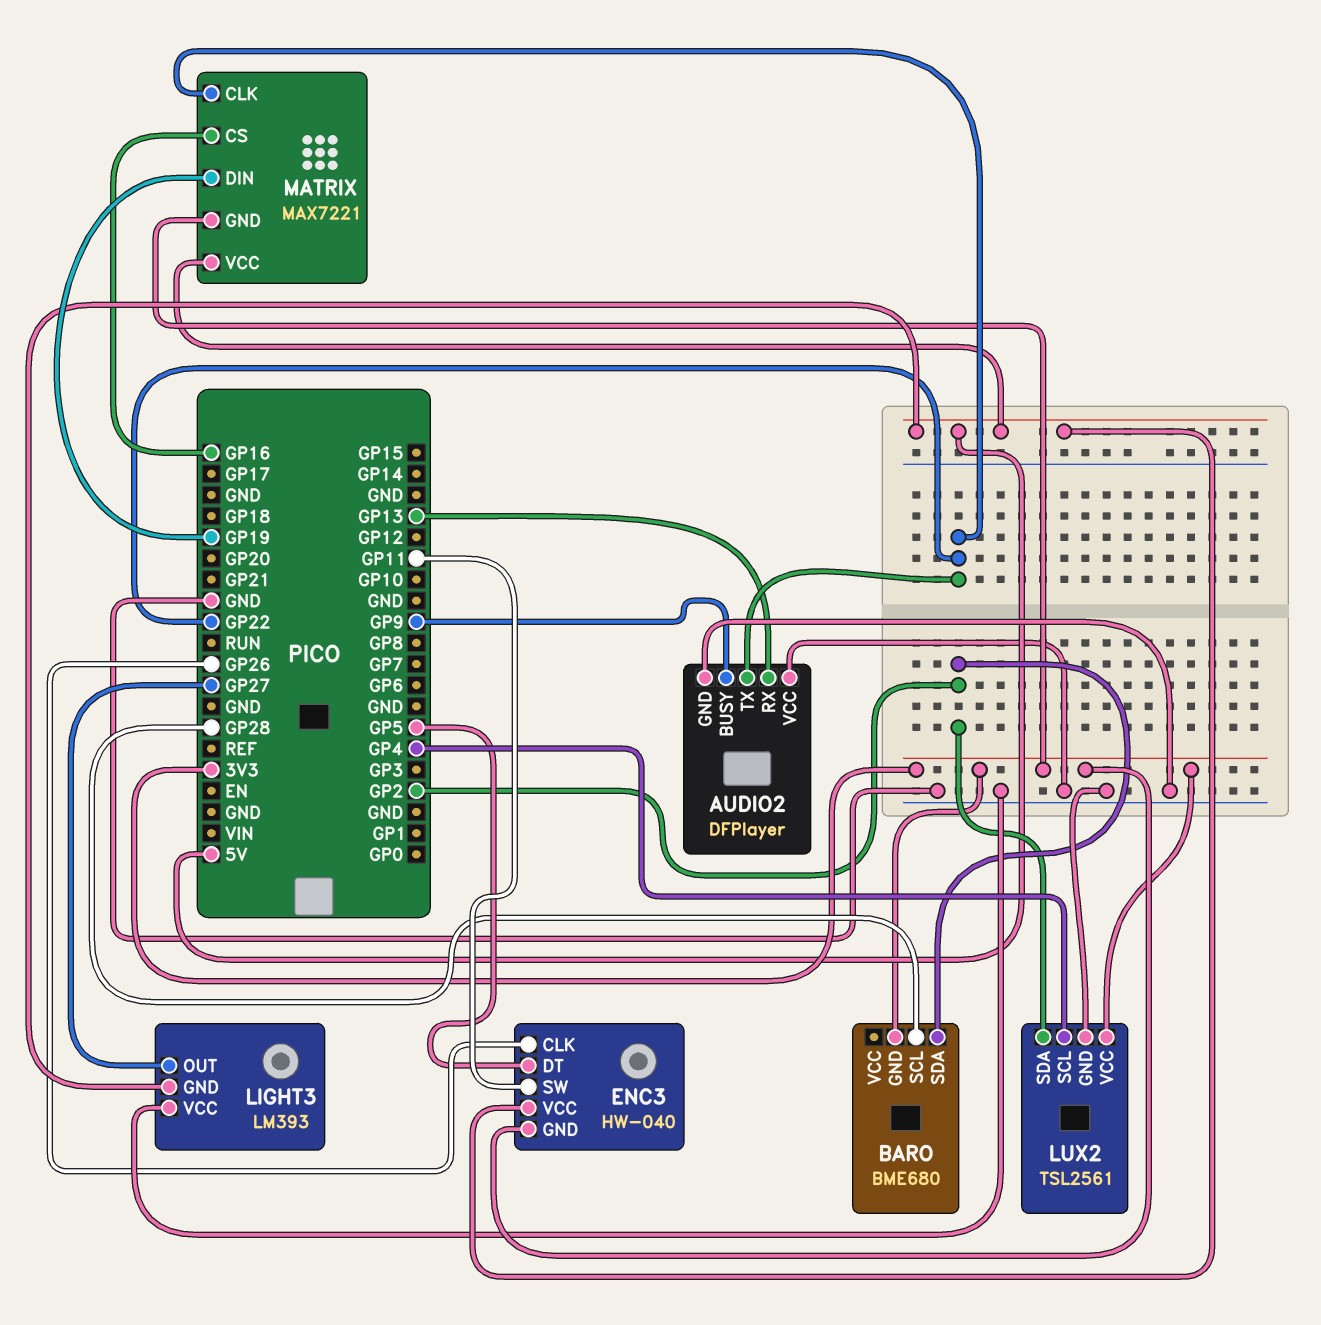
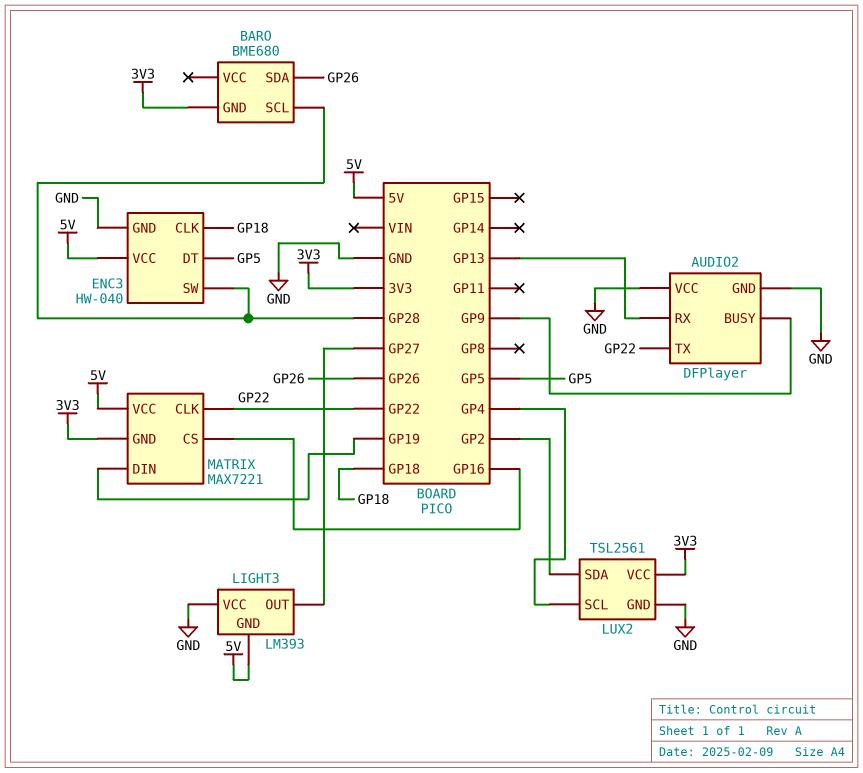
BARO pin SDA: GP2 -> GP26
ENC3 pin CLK: GP26 -> GP18
ENC3 pin GND: 3V3 -> GND
ENC3 pin SW: GP11 -> GP28

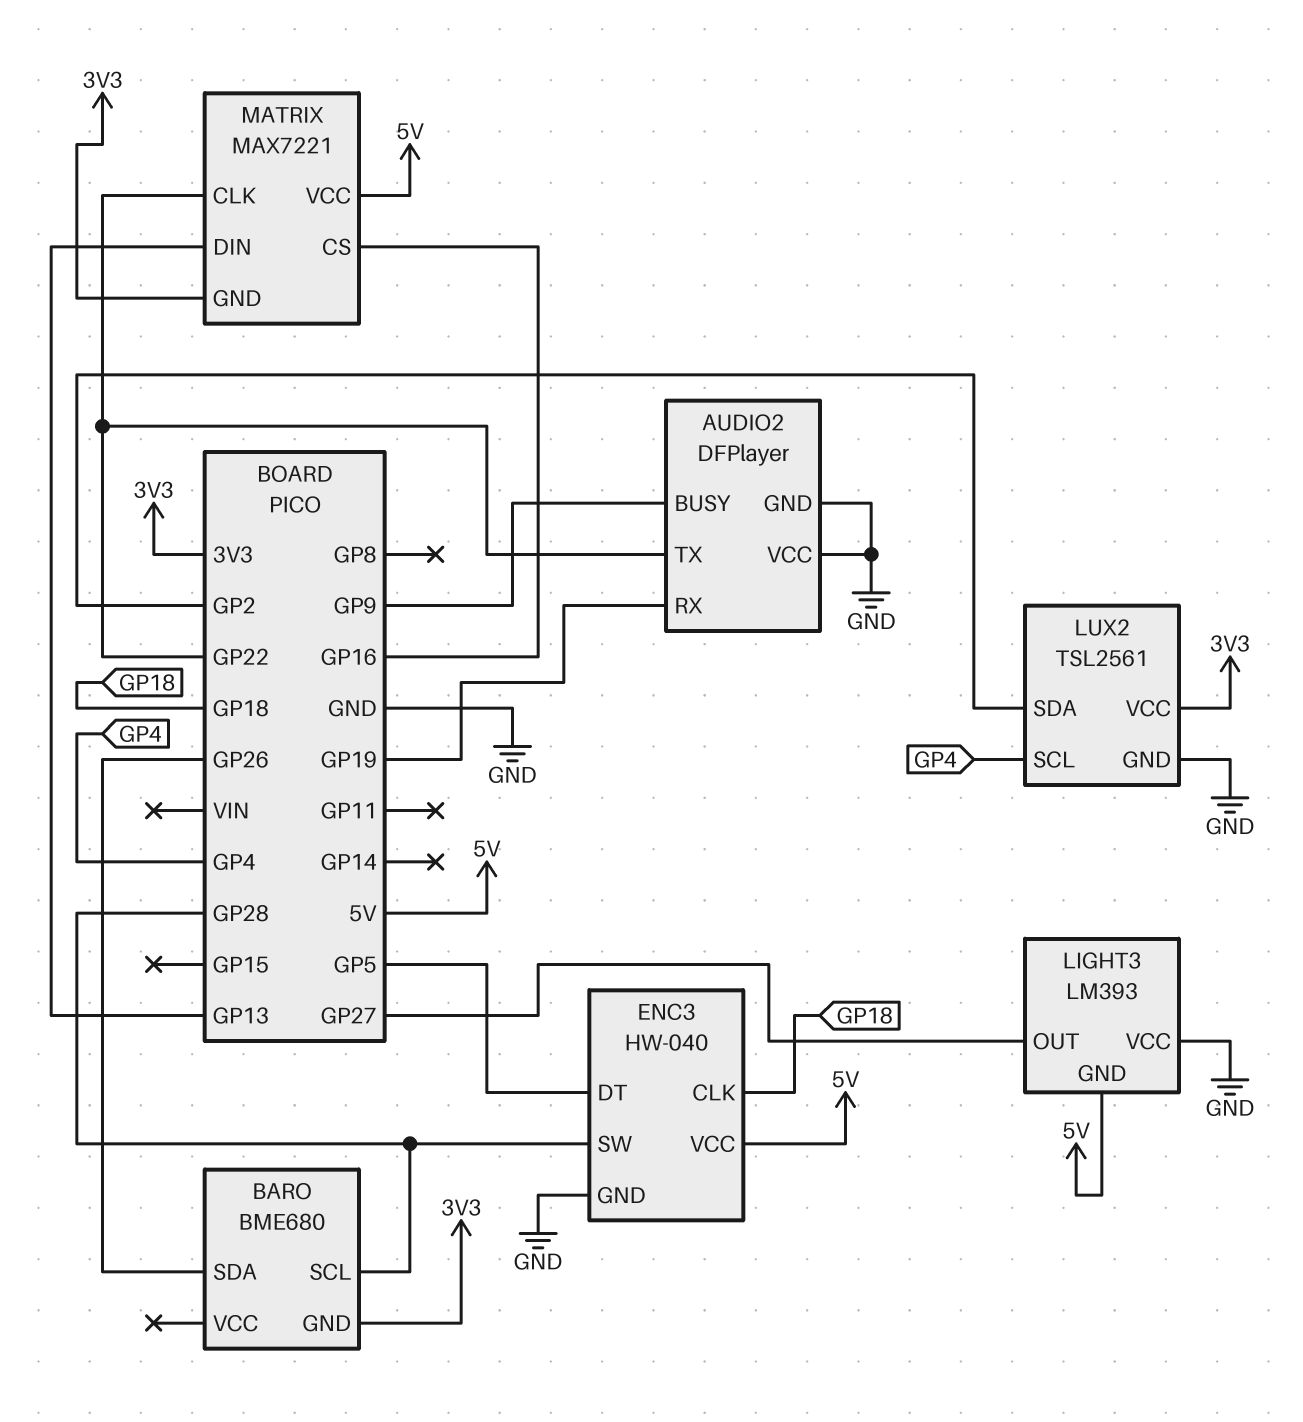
AUDIO2 pin RX: GP13 -> GP19
MATRIX pin DIN: GP19 -> GP13

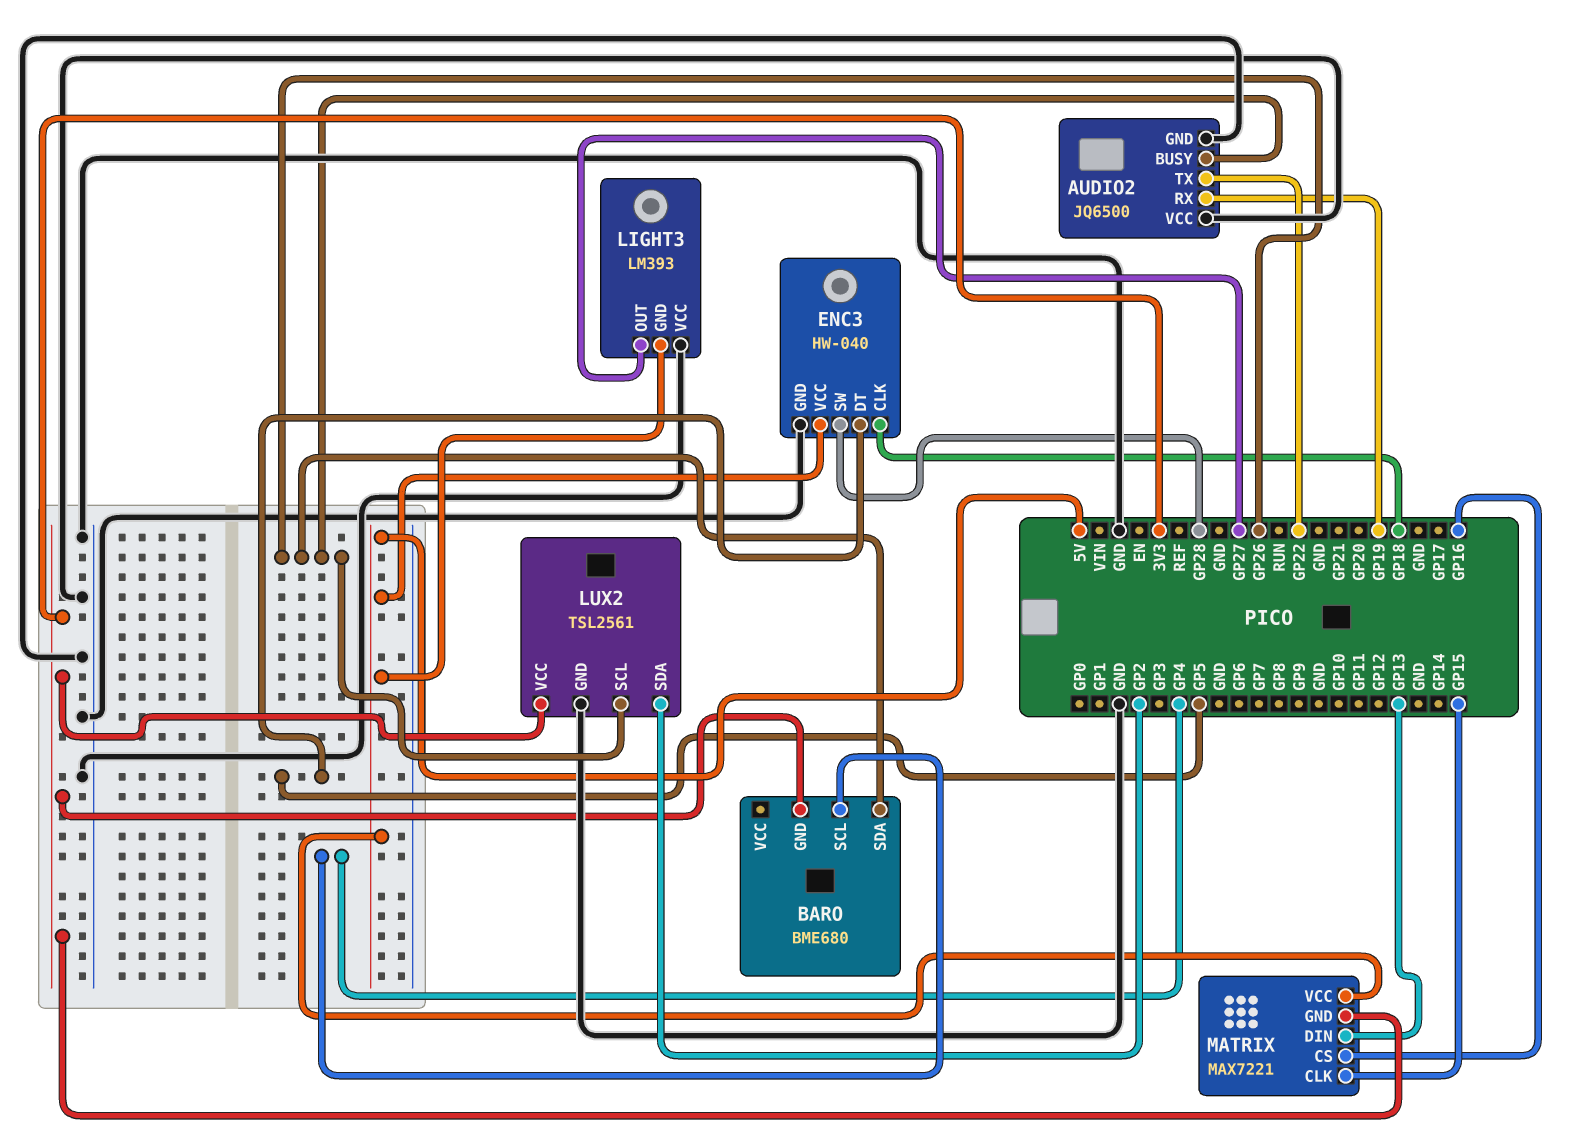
AUDIO2: DFPlayer -> JQ6500
AUDIO2 pin BUSY: GP9 -> GP26
BARO pin SCL: GP28 -> GP4
LUX2 pin SCL: GP4 -> GP26
MATRIX pin CLK: GP22 -> GP15

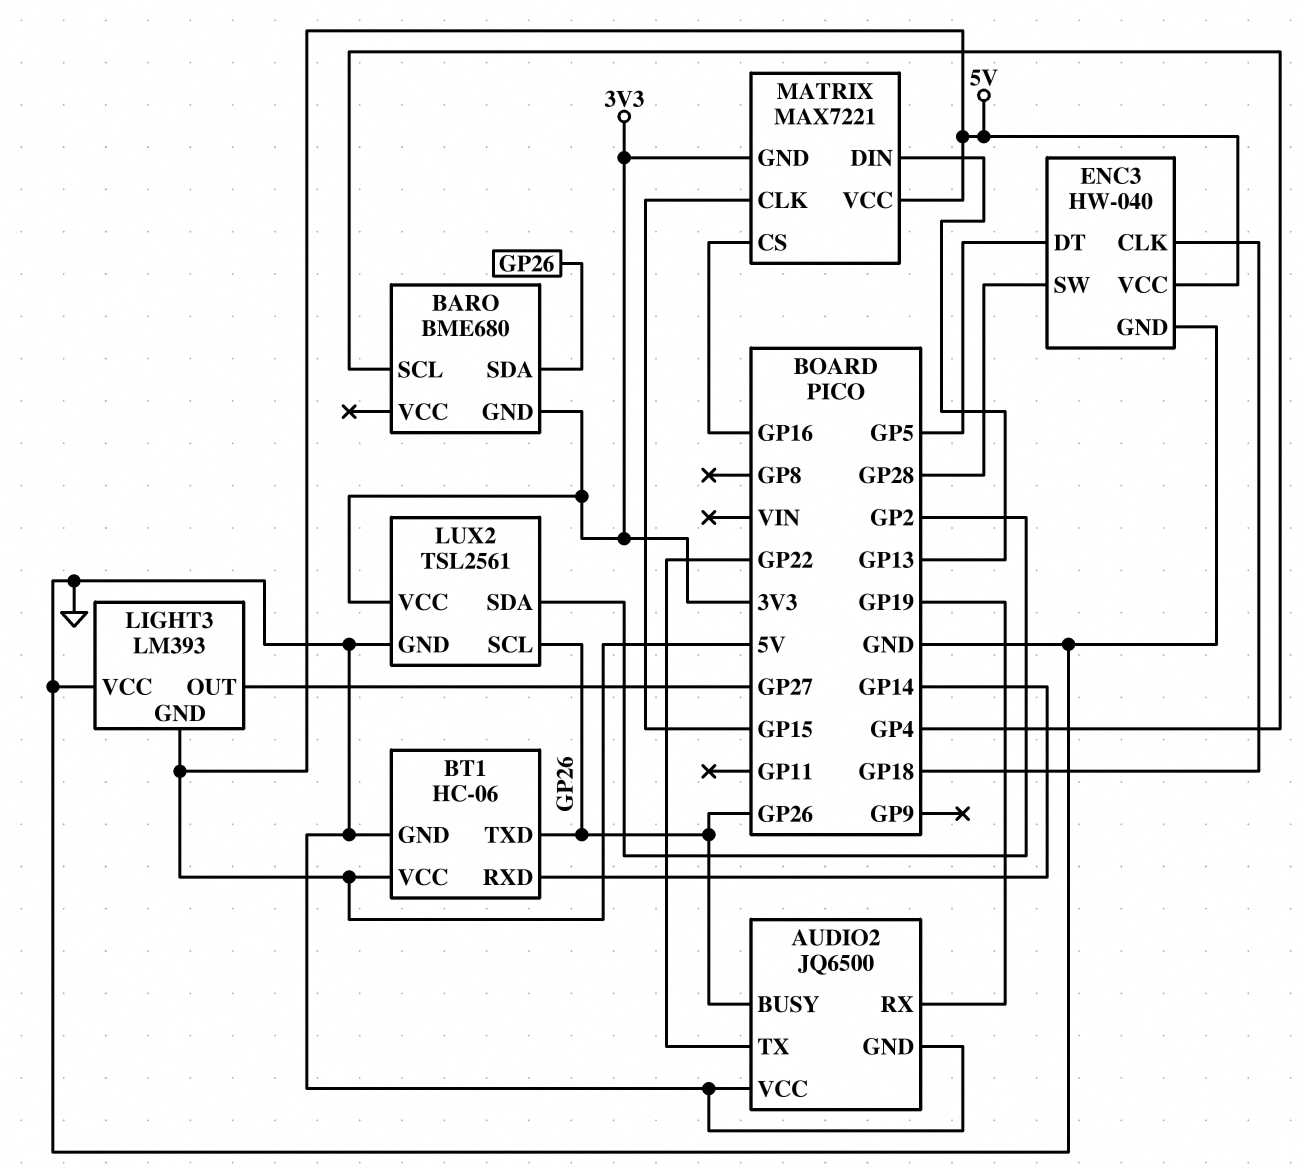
BT1: none -> HC-06
BT1 pin GND: none -> GND
BT1 pin RXD: none -> GP14
BT1 pin TXD: none -> GP26
BT1 pin VCC: none -> 5V

